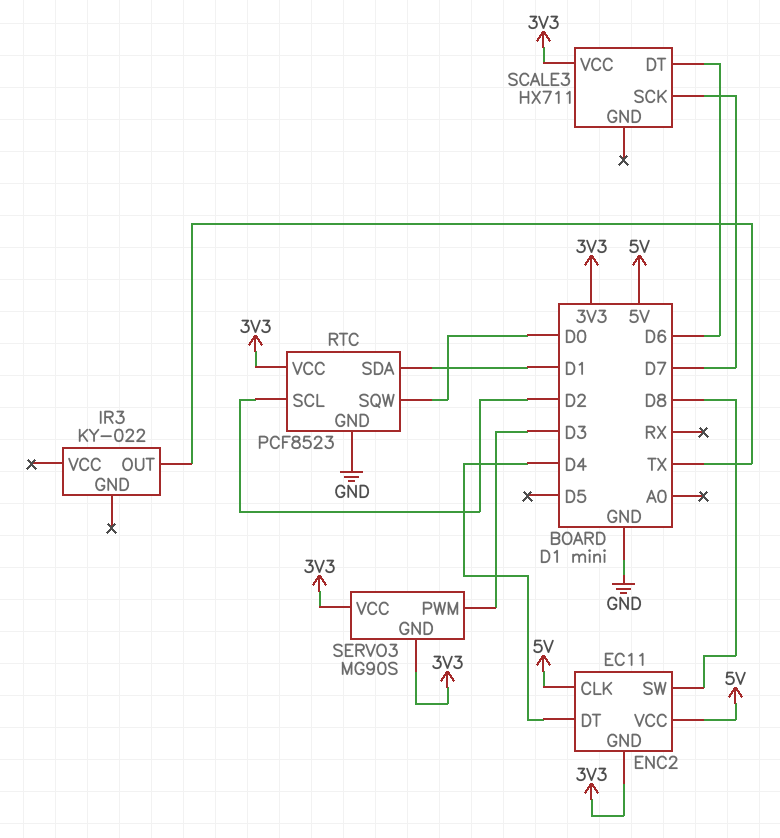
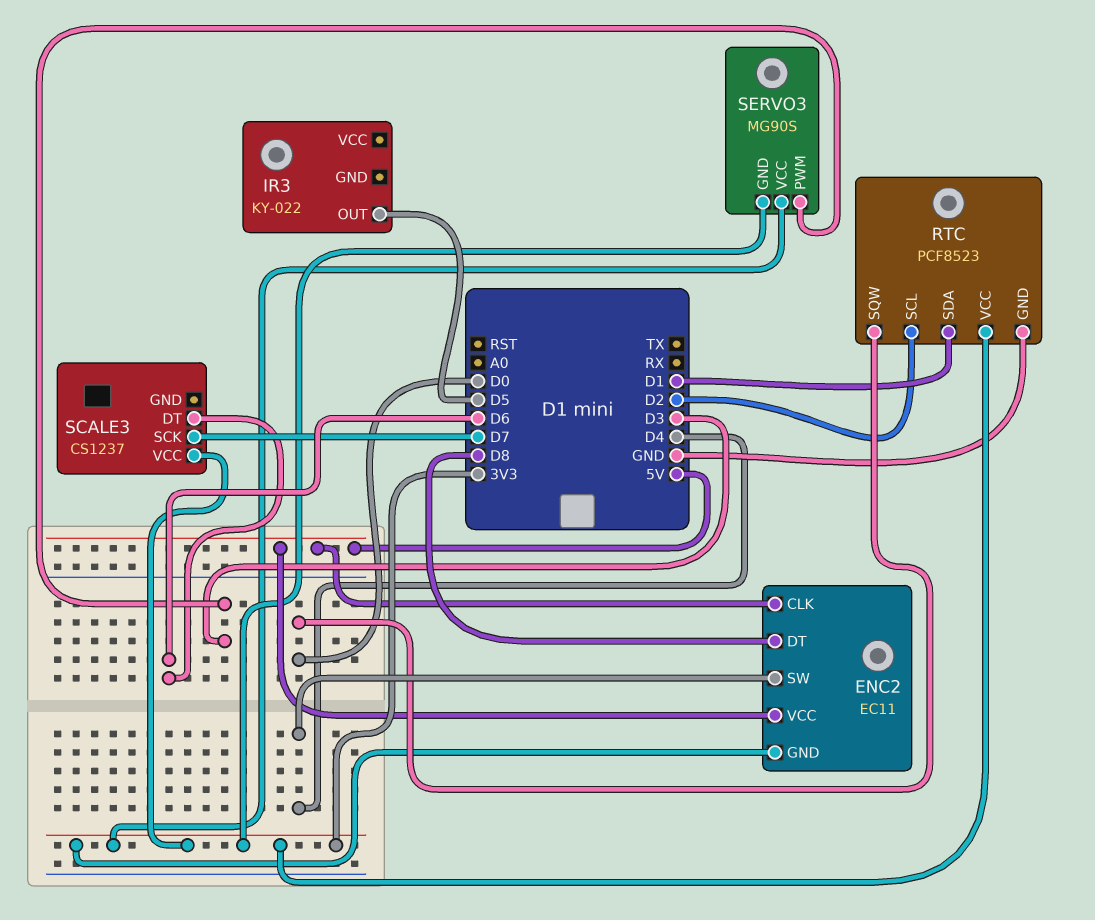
ENC2 pin DT: D4 -> D8
ENC2 pin SW: D8 -> D4
IR3 pin OUT: TX -> D5
SCALE3: HX711 -> CS1237

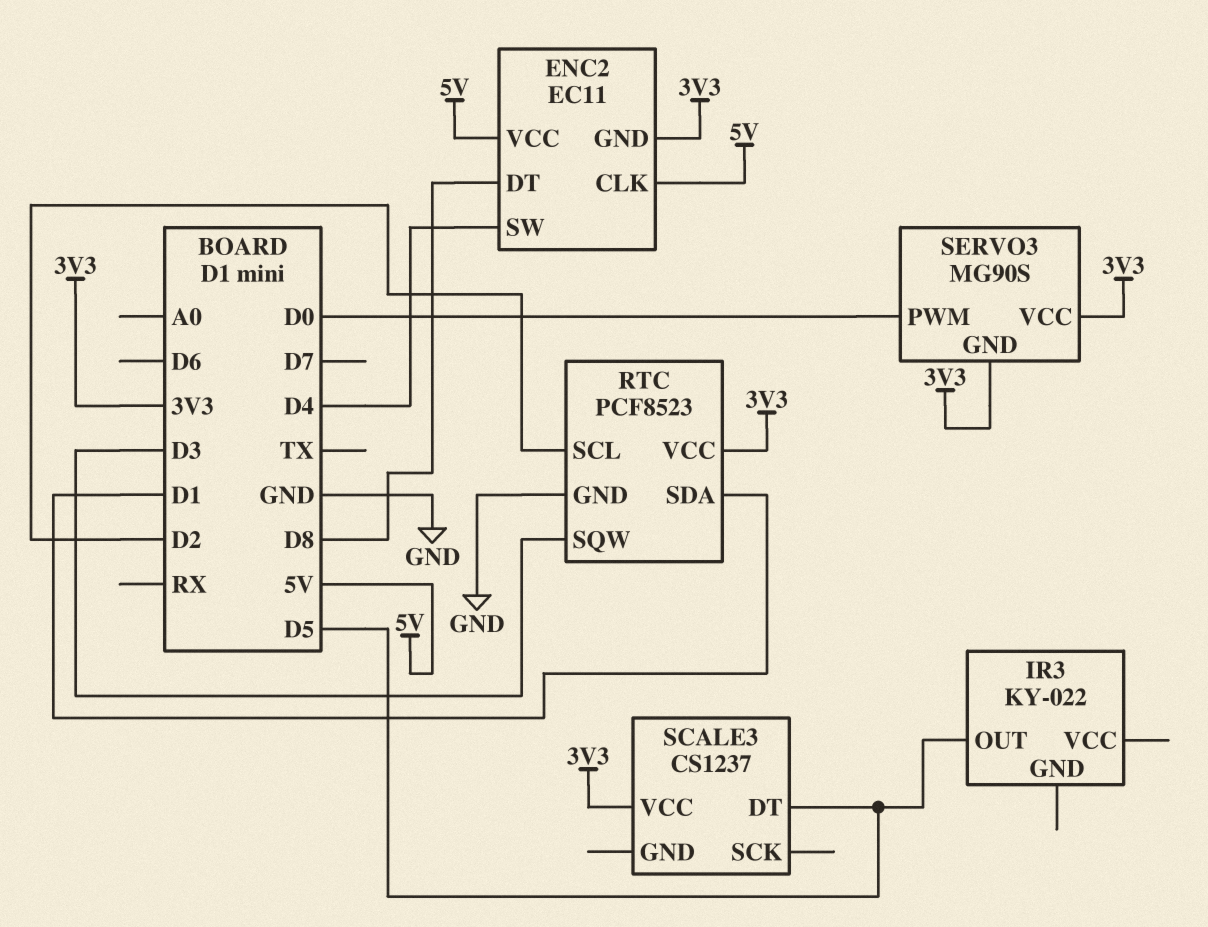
RTC pin SQW: D0 -> D3
SCALE3 pin DT: D6 -> D5
SCALE3 pin SCK: D7 -> none
SERVO3 pin PWM: D3 -> D0

